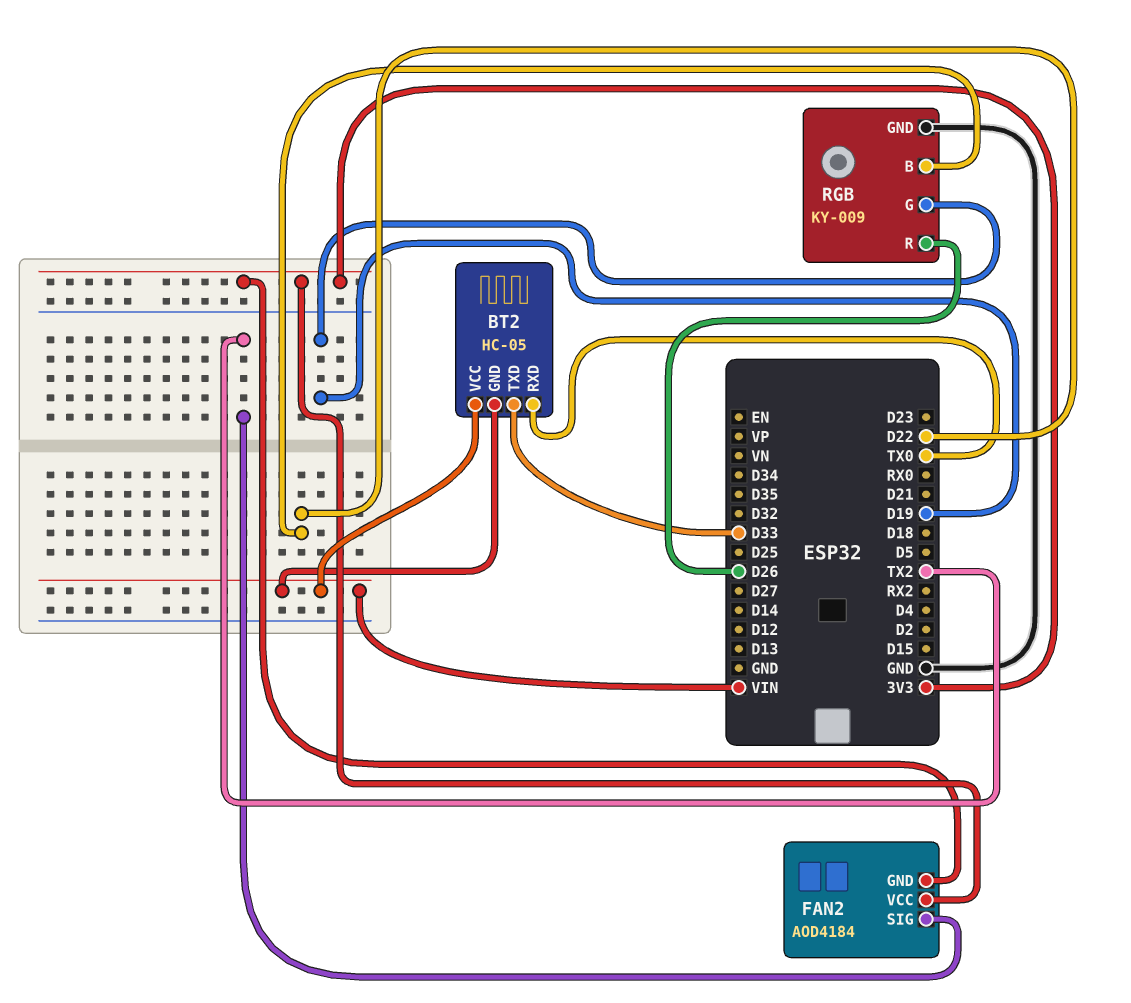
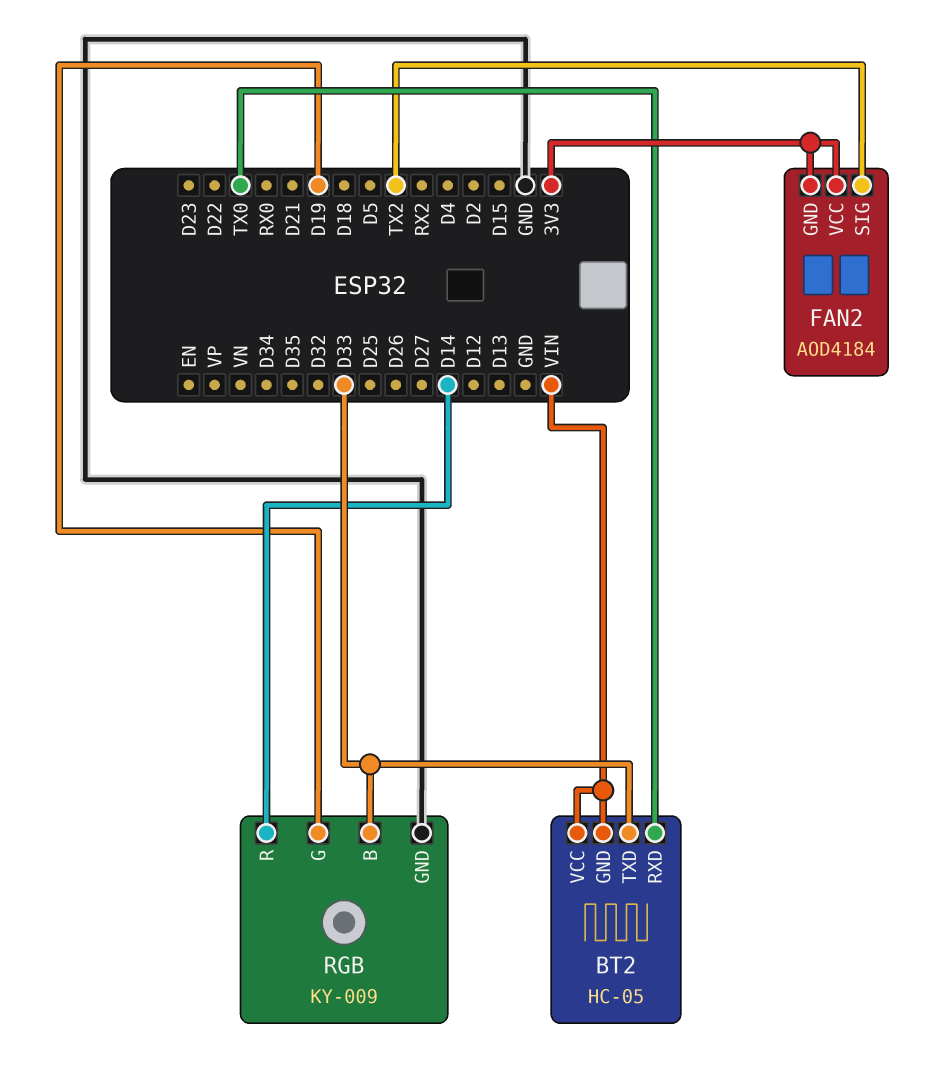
RGB pin B: D22 -> D33
RGB pin R: D26 -> D14

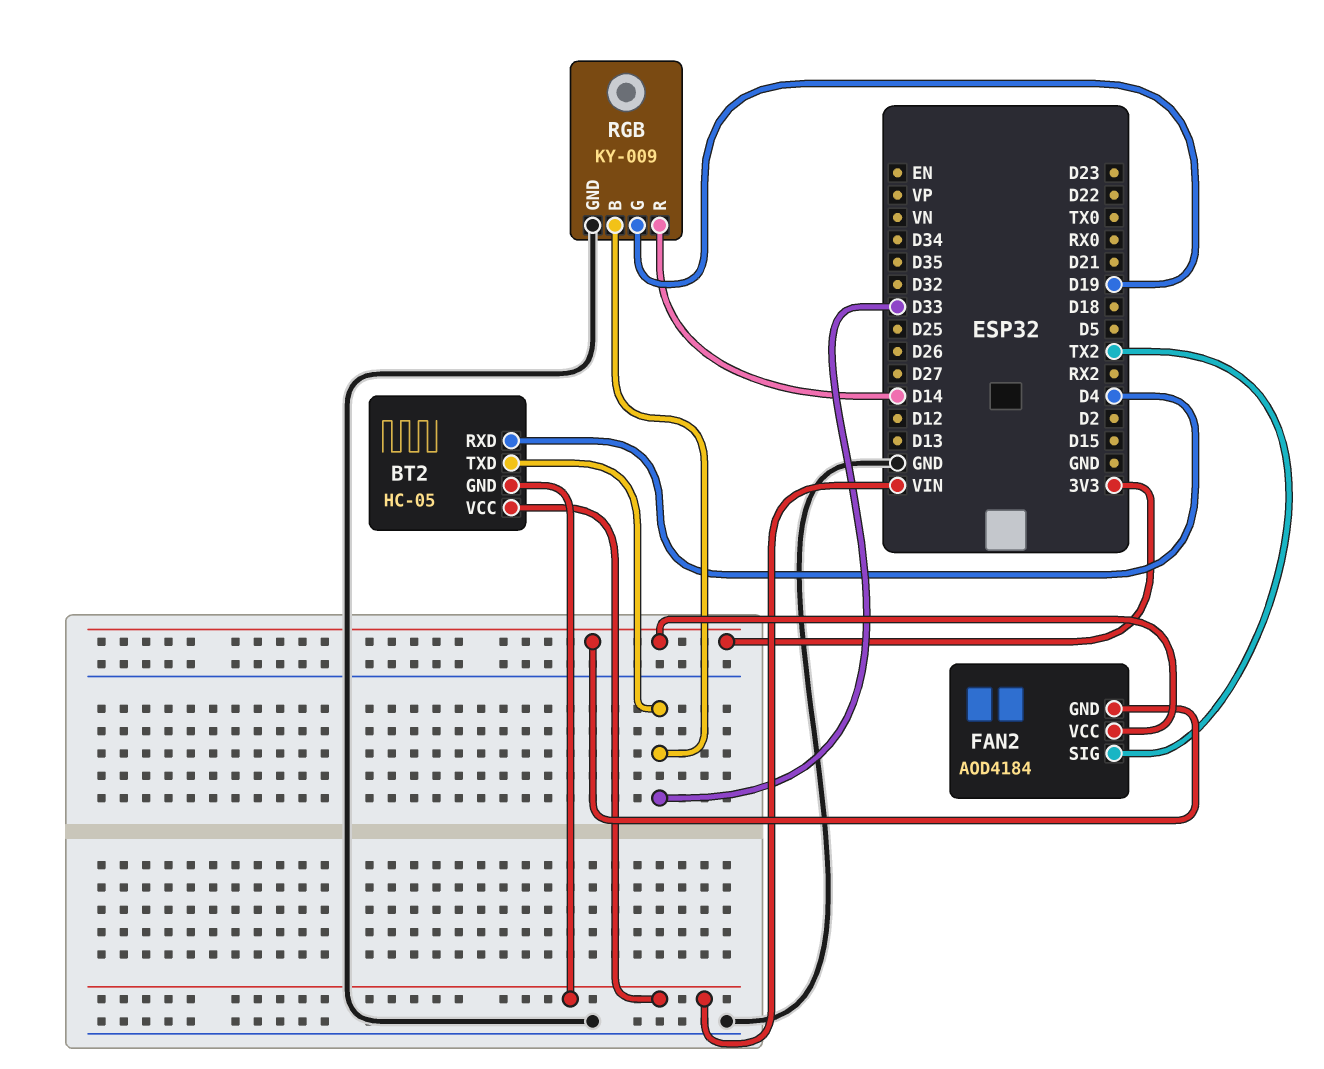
BT2 pin RXD: TX0 -> D4

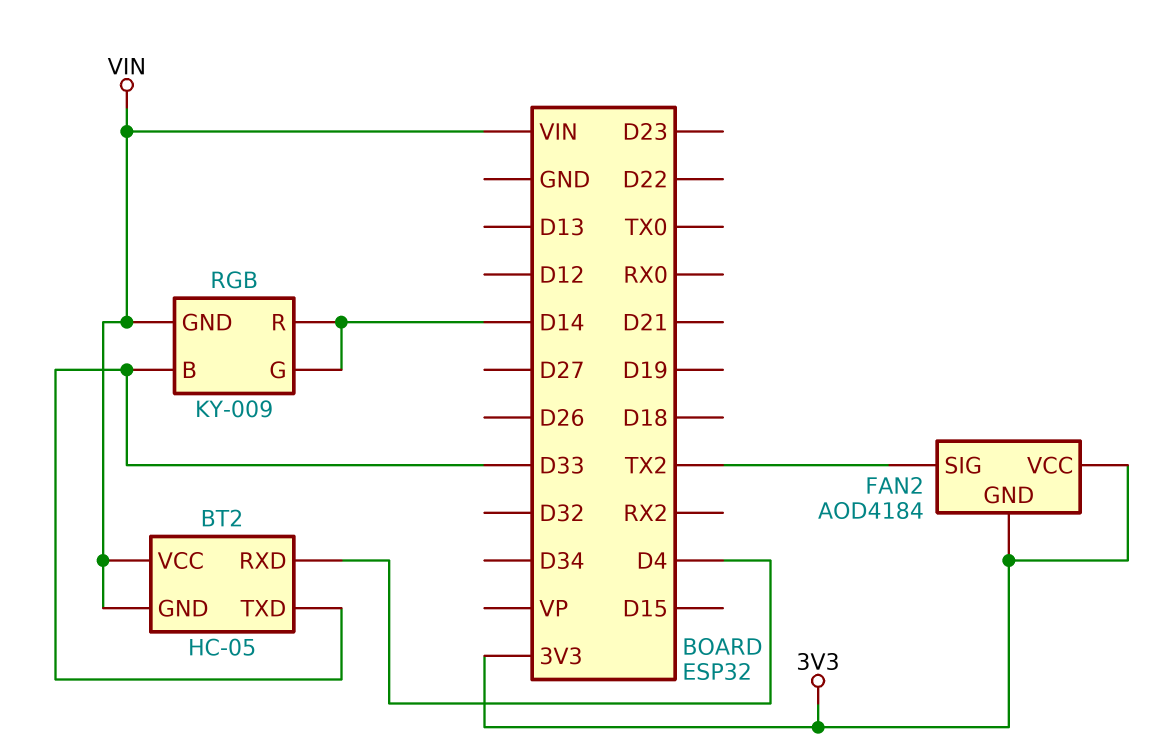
RGB pin G: D19 -> D14
RGB pin GND: GND -> VIN

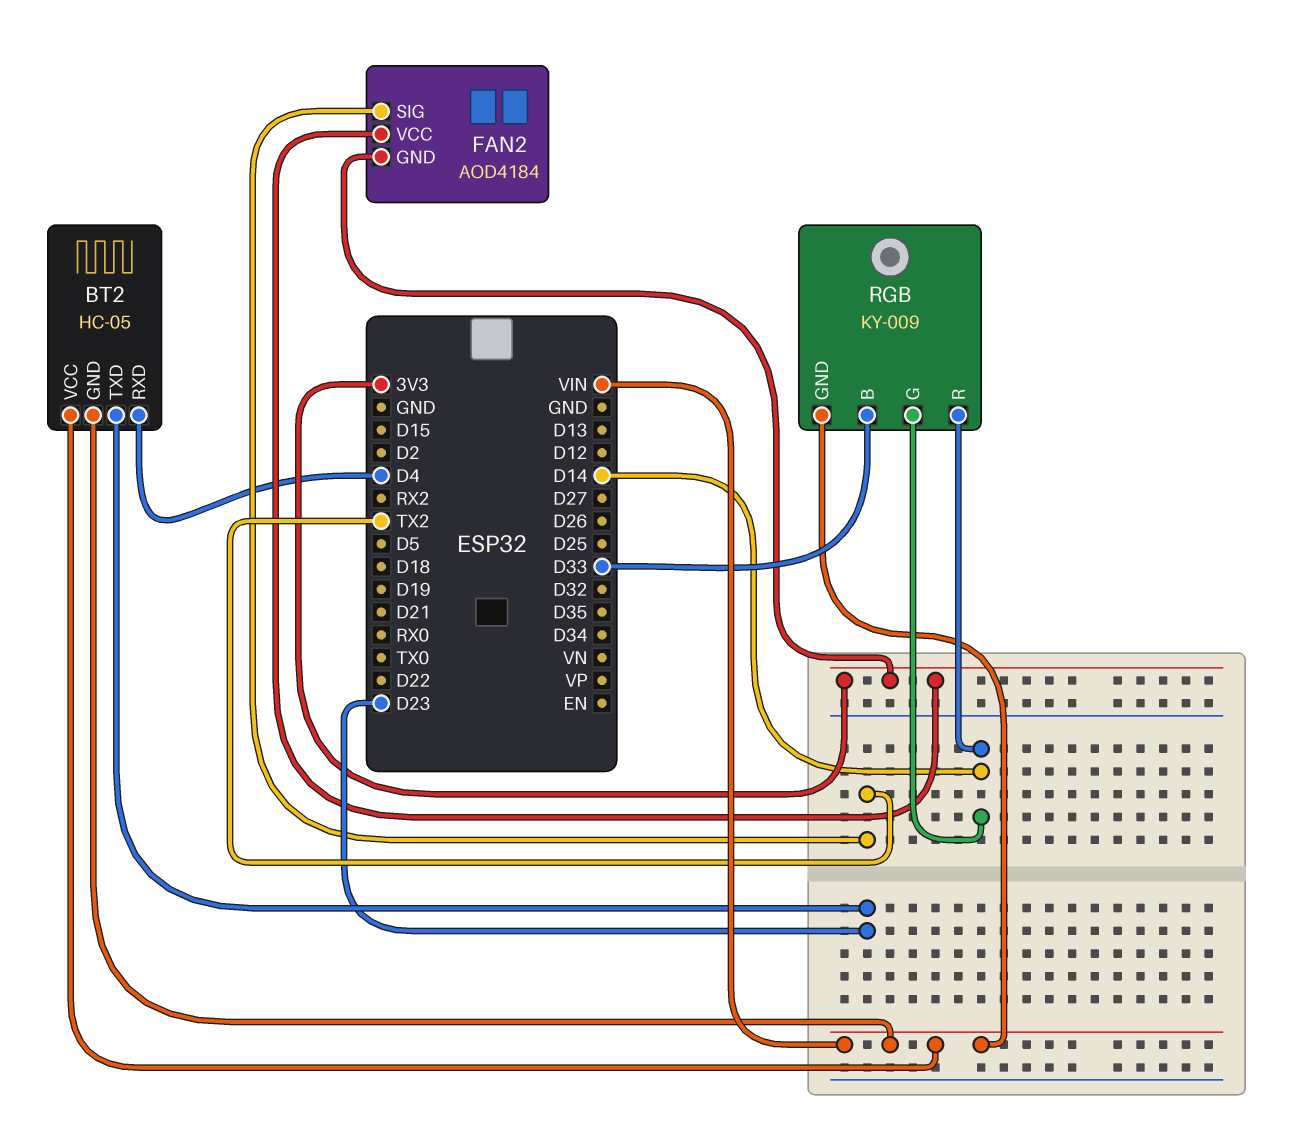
BT2 pin TXD: D33 -> D23

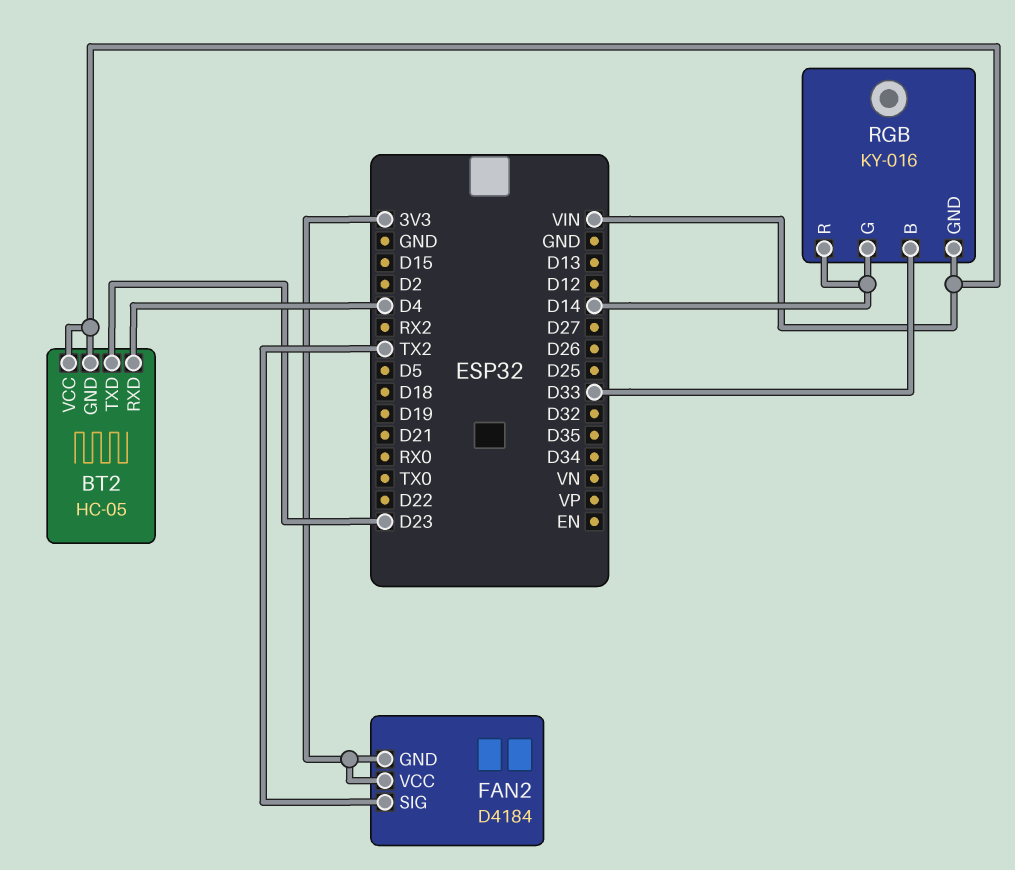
FAN2: AOD4184 -> D4184
RGB: KY-009 -> KY-016

